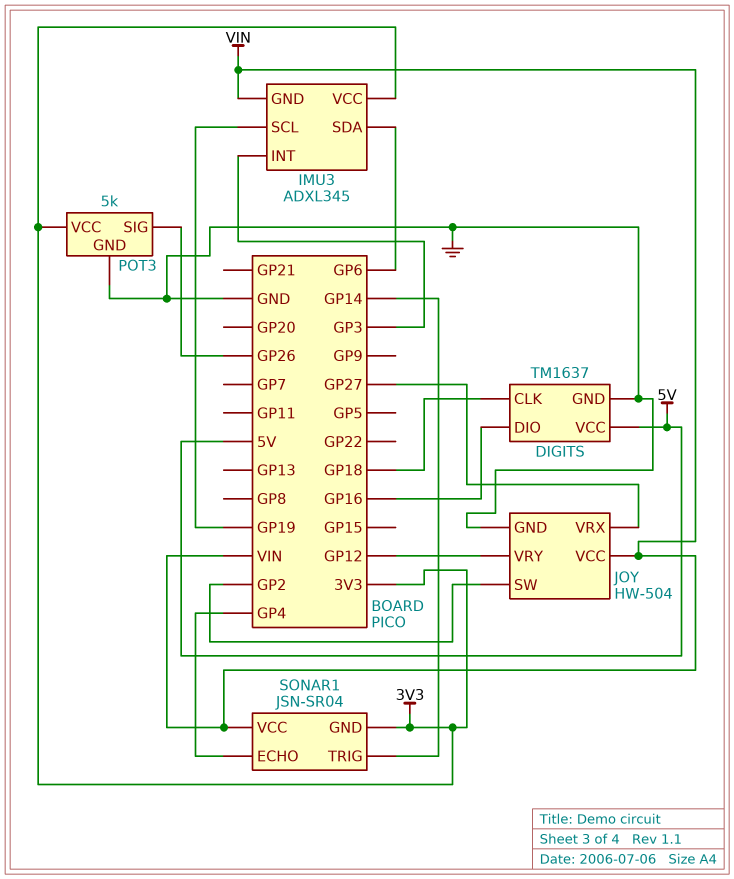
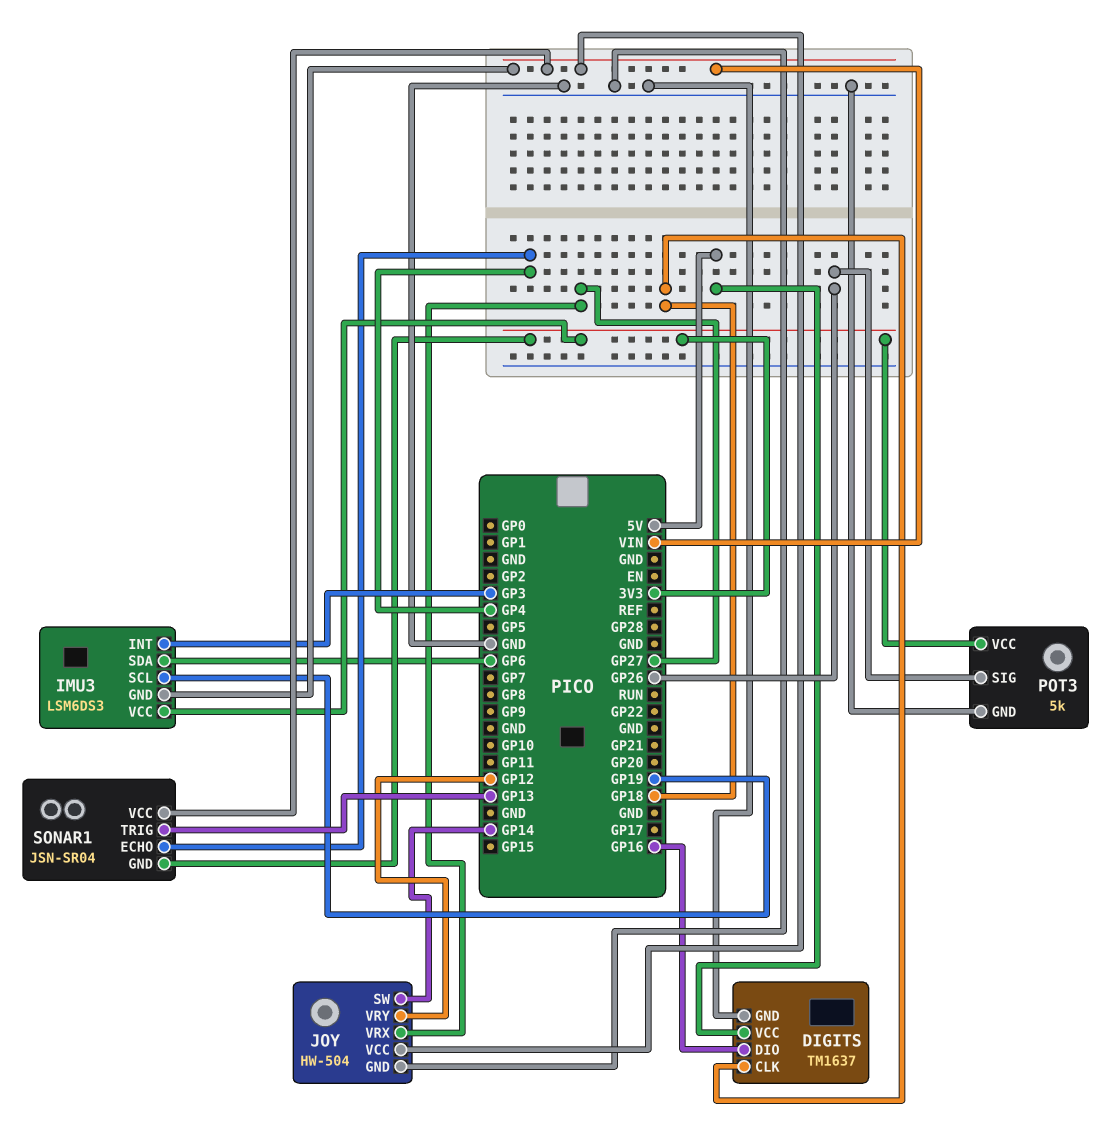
IMU3: ADXL345 -> LSM6DS3
JOY pin SW: GP2 -> GP14
SONAR1 pin TRIG: GP14 -> GP13

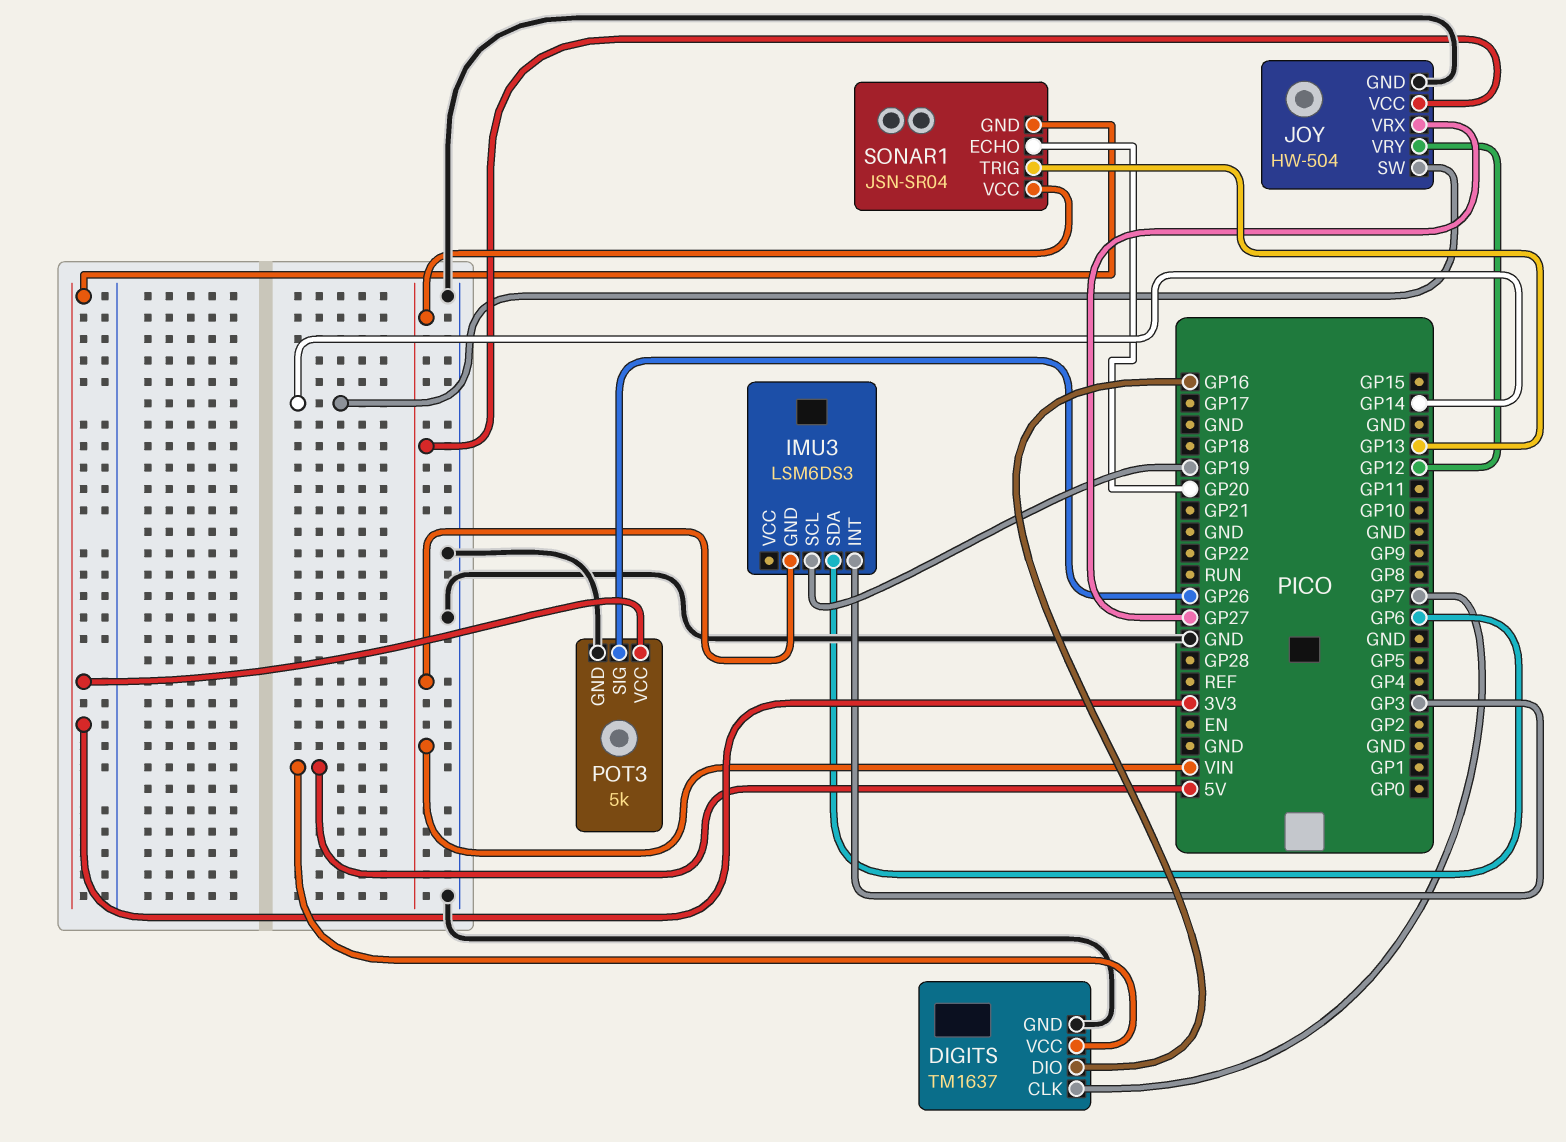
DIGITS pin CLK: GP18 -> GP7
IMU3 pin VCC: 3V3 -> none
SONAR1 pin ECHO: GP4 -> GP20

